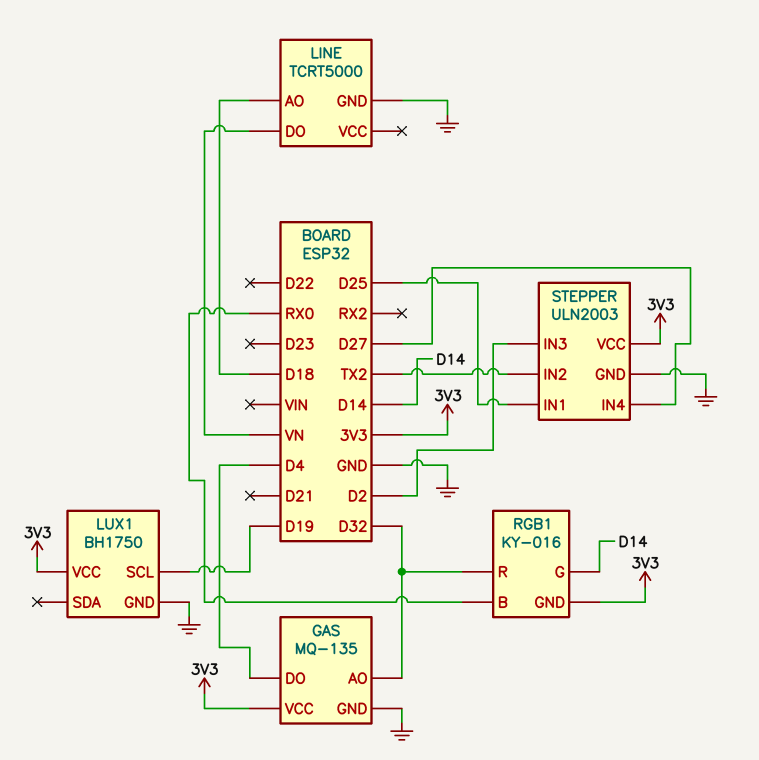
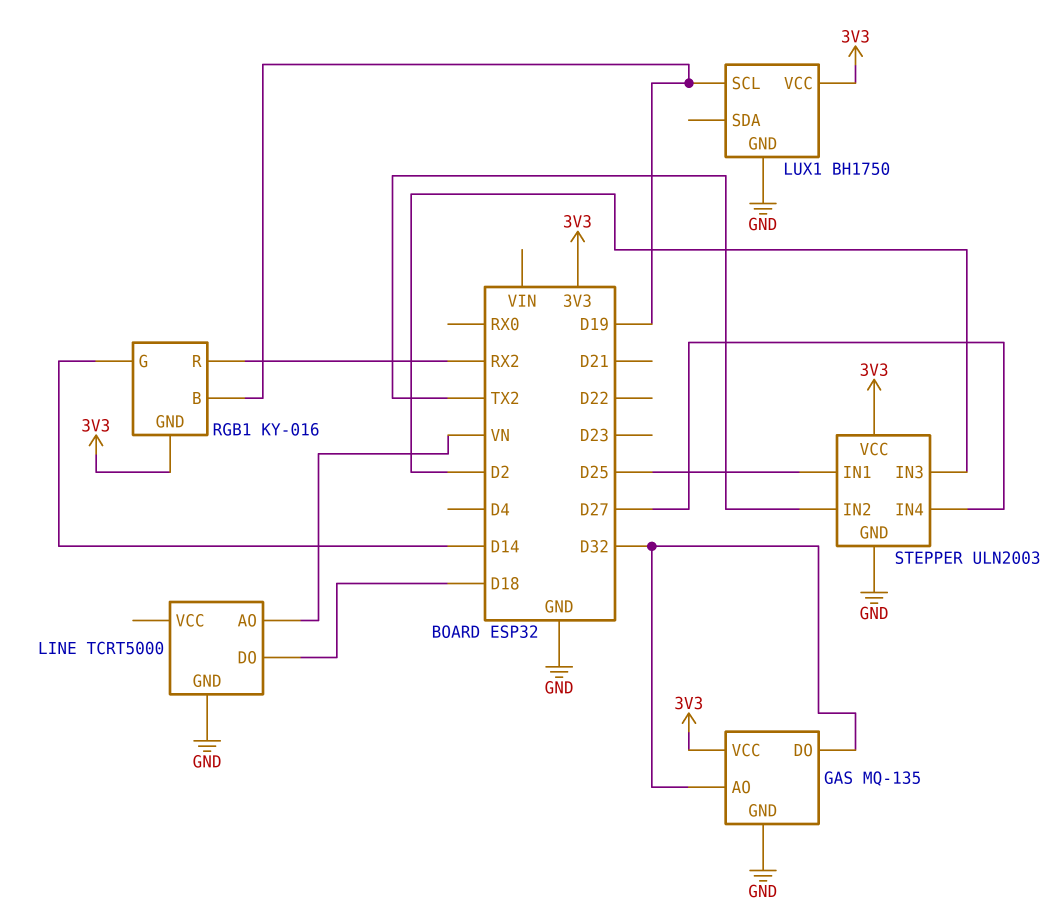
GAS pin DO: D4 -> D32
LINE pin AO: D18 -> VN
LINE pin DO: VN -> D18
RGB1 pin B: RX0 -> D19
RGB1 pin R: D32 -> RX2

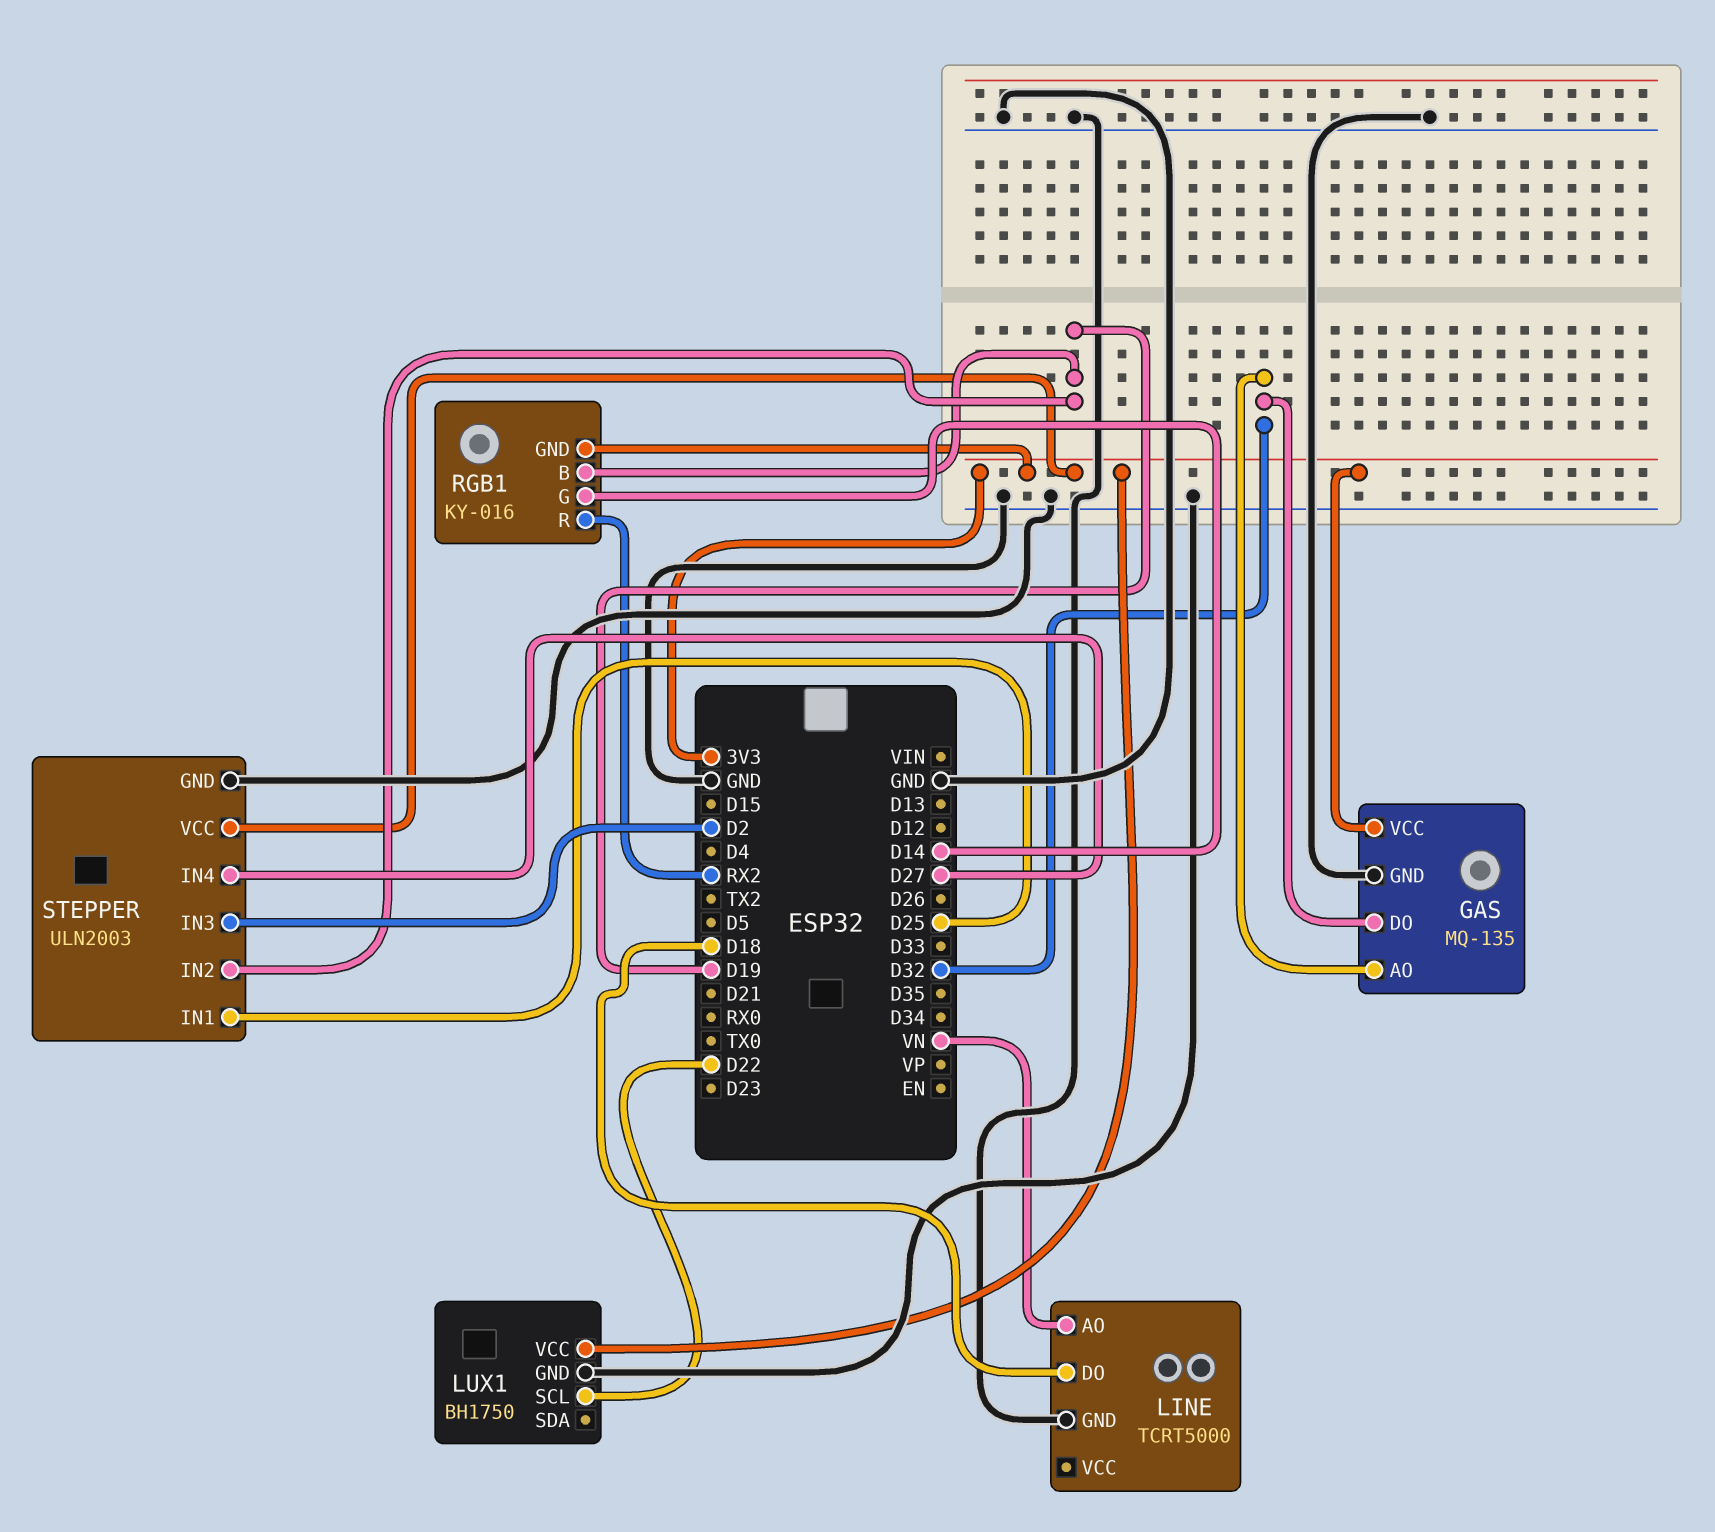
LUX1 pin SCL: D19 -> D22
STEPPER pin IN2: TX2 -> D19

